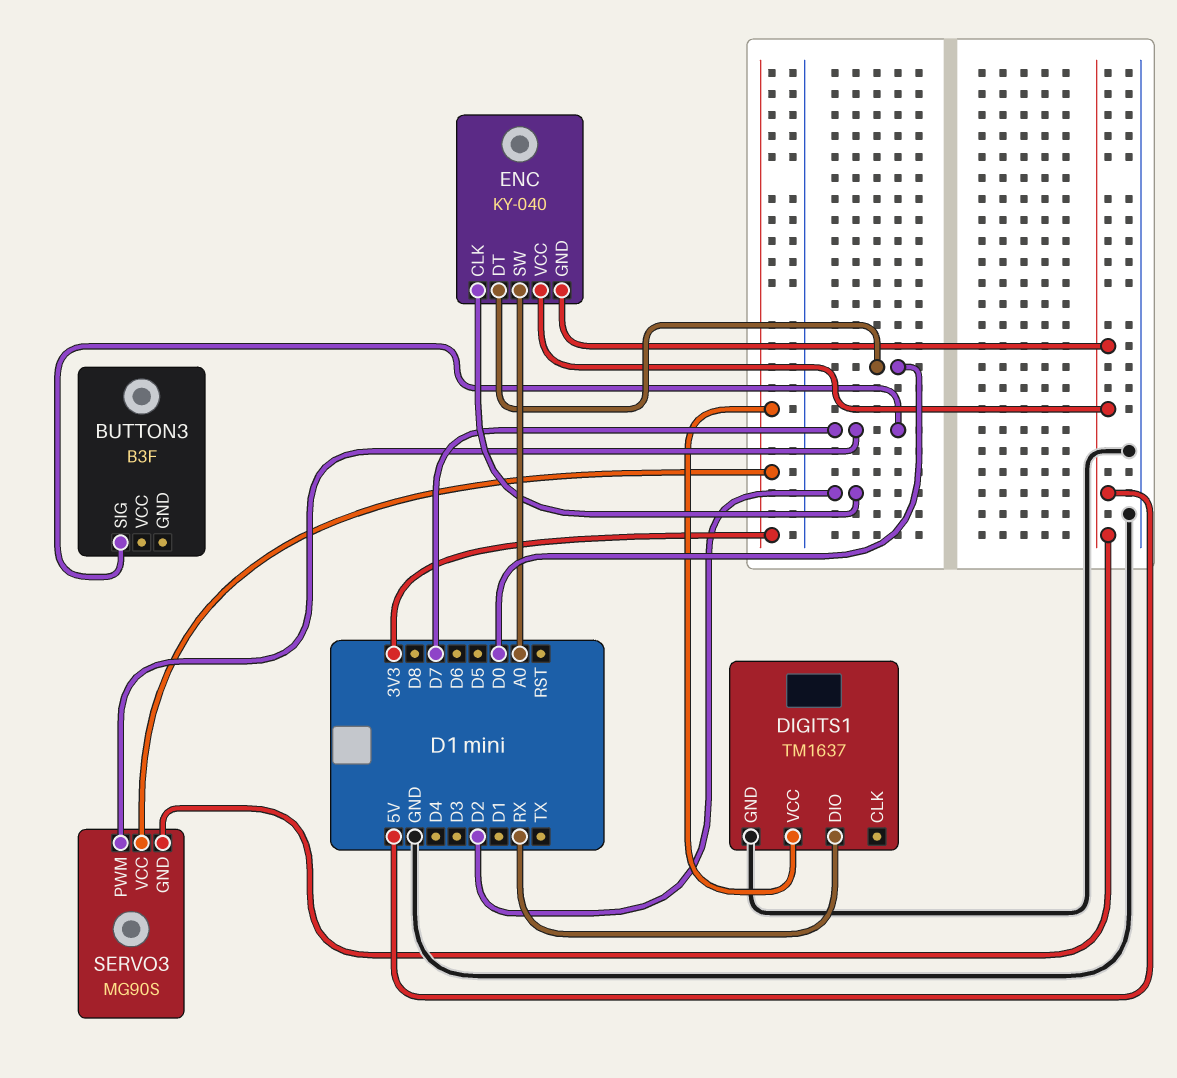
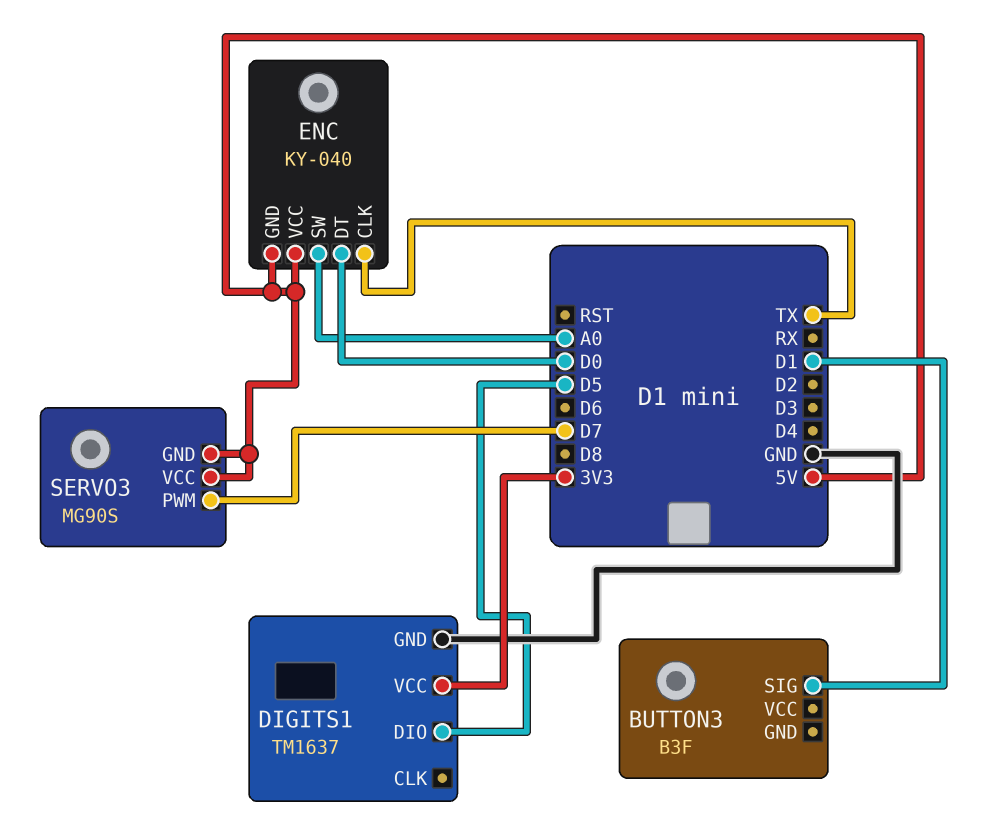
BUTTON3 pin SIG: D7 -> D1
DIGITS1 pin DIO: RX -> D5
ENC pin CLK: D2 -> TX
SERVO3 pin VCC: 3V3 -> 5V

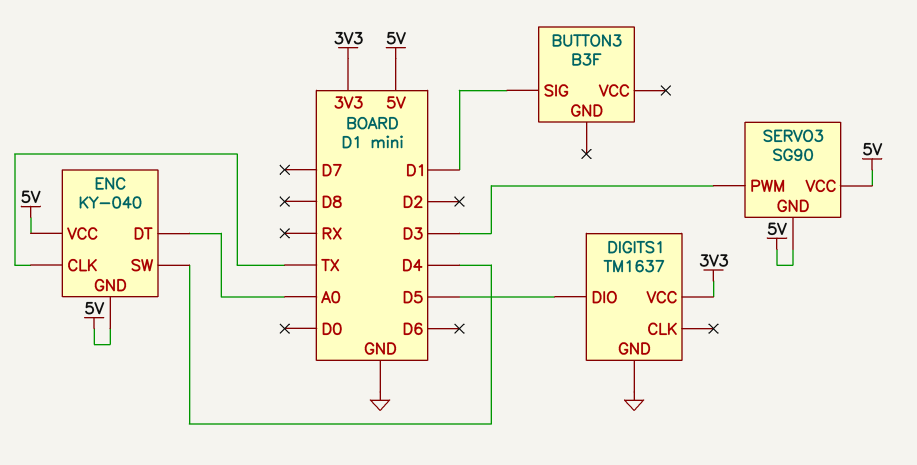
ENC pin DT: D0 -> A0
ENC pin SW: A0 -> D4
SERVO3: MG90S -> SG90
SERVO3 pin PWM: D7 -> D3

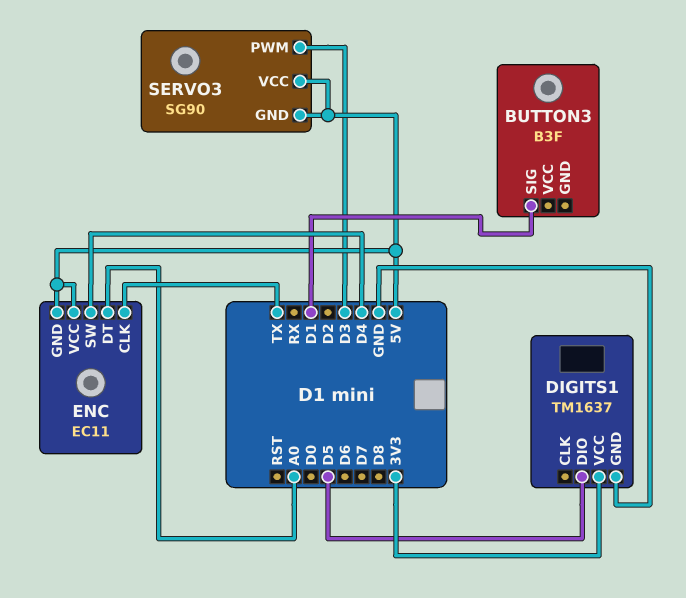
ENC: KY-040 -> EC11

